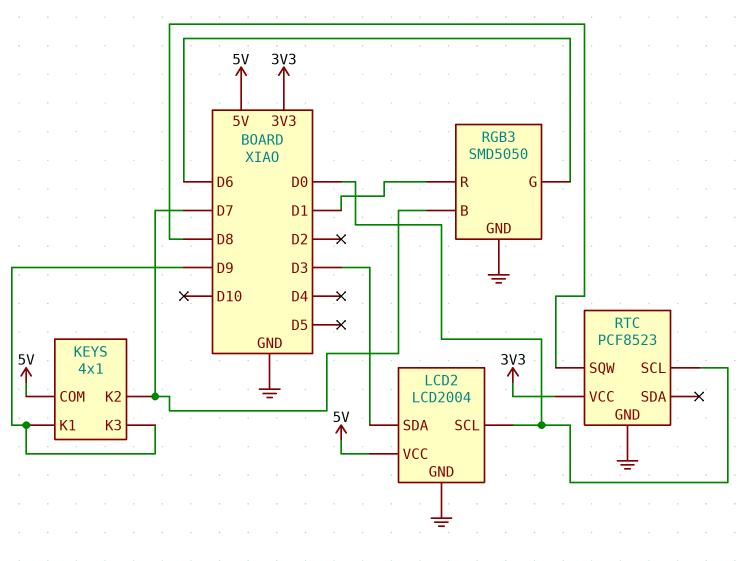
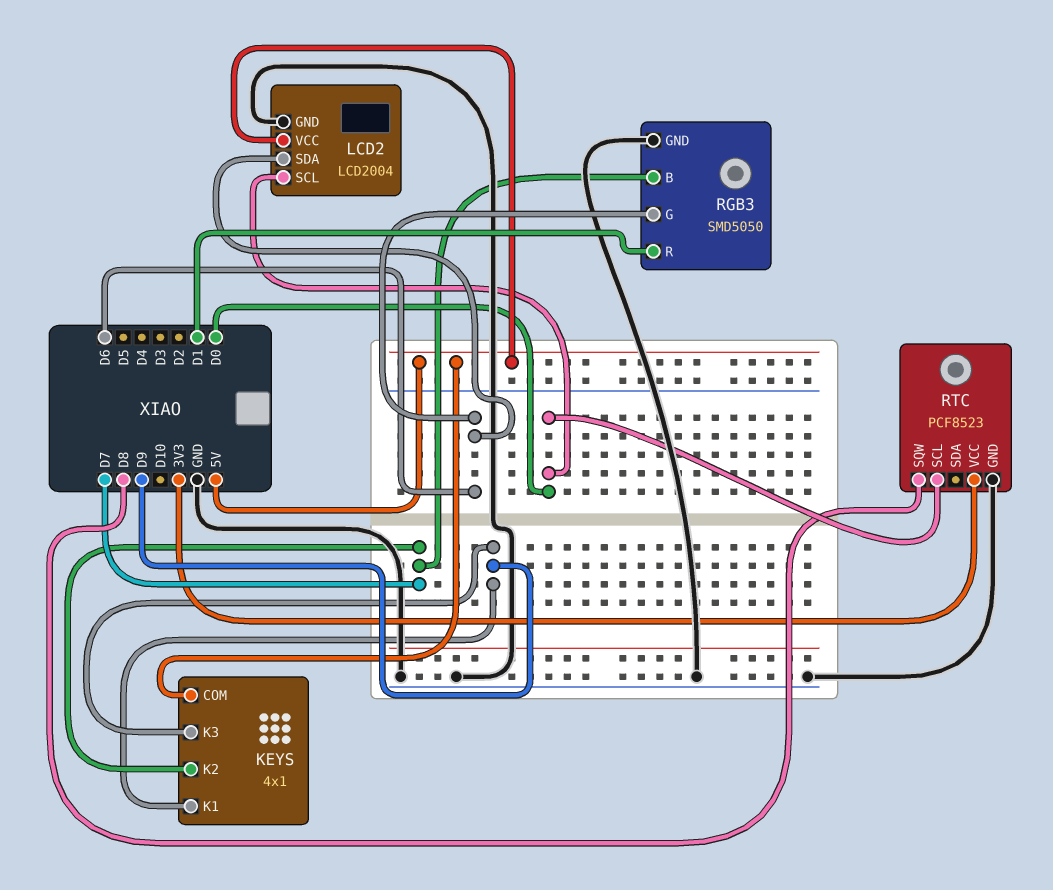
LCD2 pin SDA: D3 -> D6

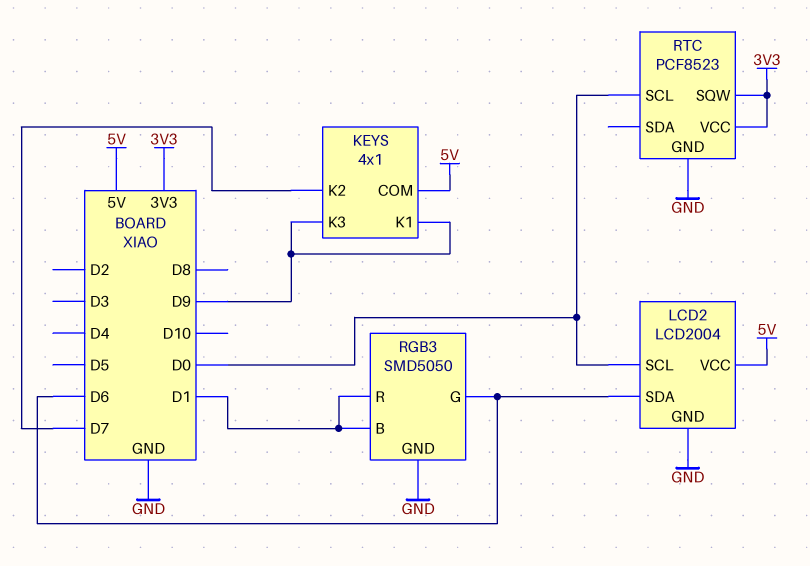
RGB3 pin B: D7 -> D1
RTC pin SQW: D8 -> 3V3

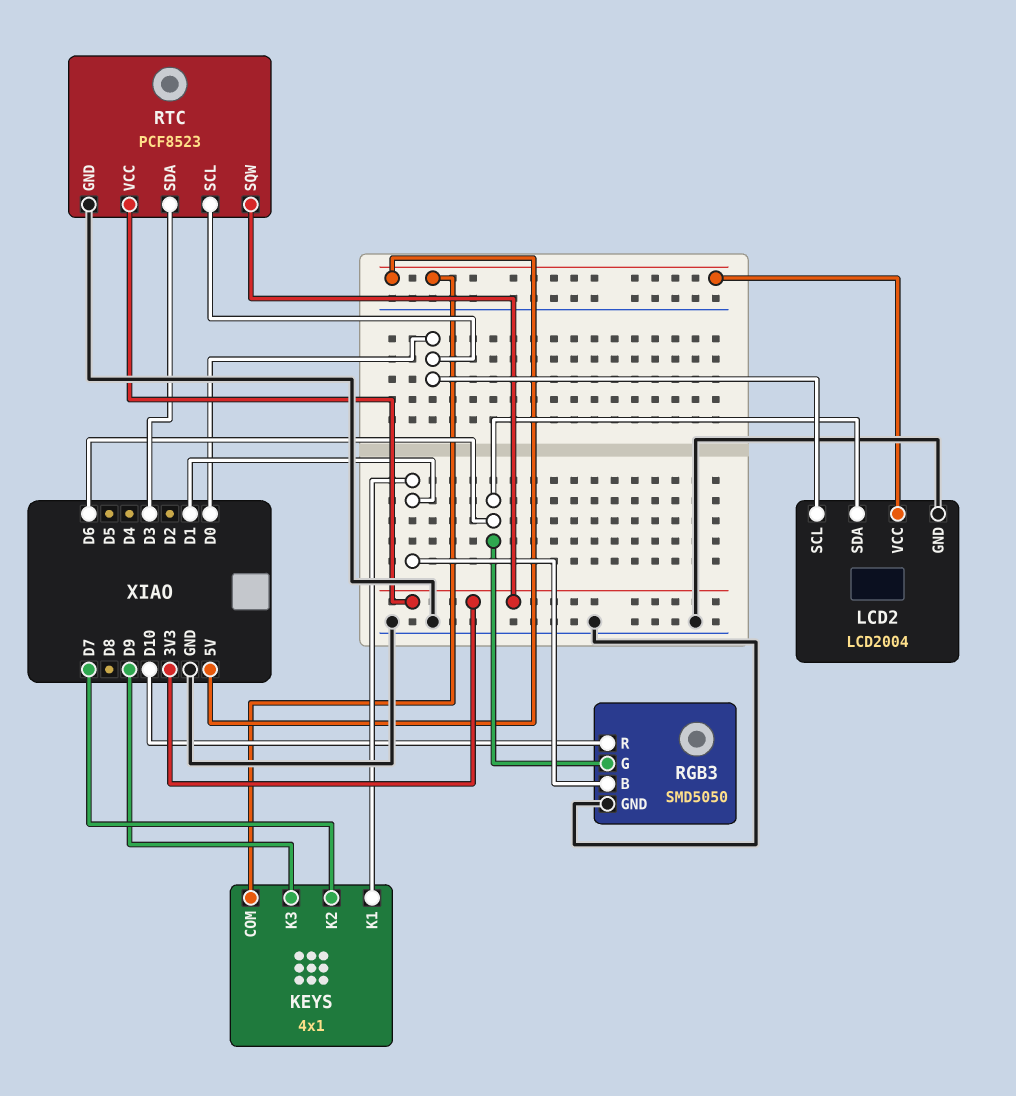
KEYS pin K1: D9 -> D1
RGB3 pin R: D1 -> D10
RTC pin SDA: none -> D3

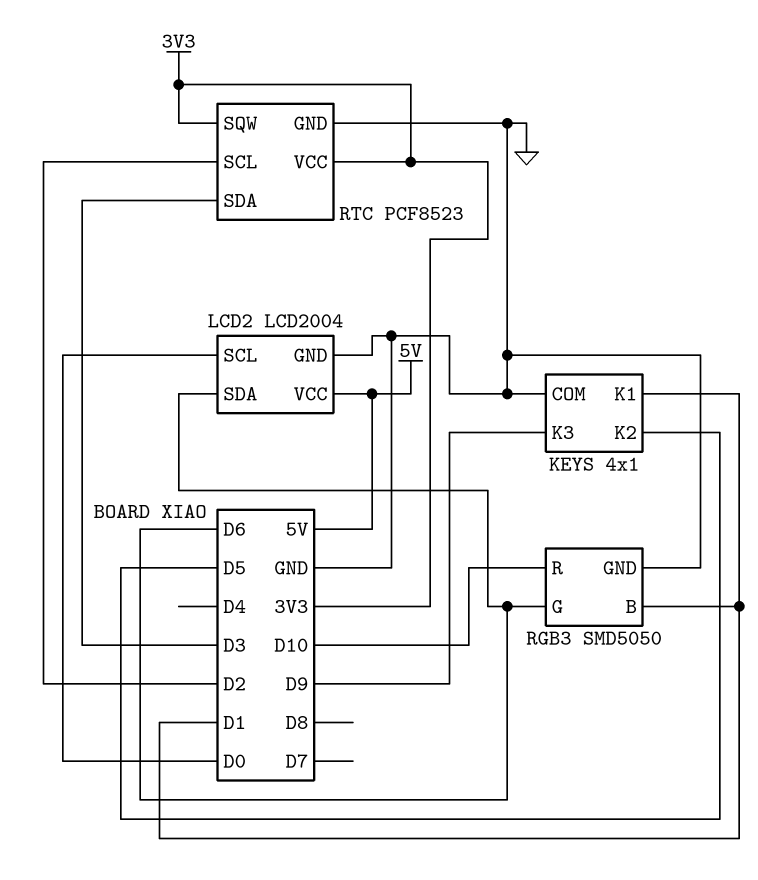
KEYS pin COM: 5V -> GND
KEYS pin K2: D7 -> D5
RTC pin SCL: D0 -> D2

